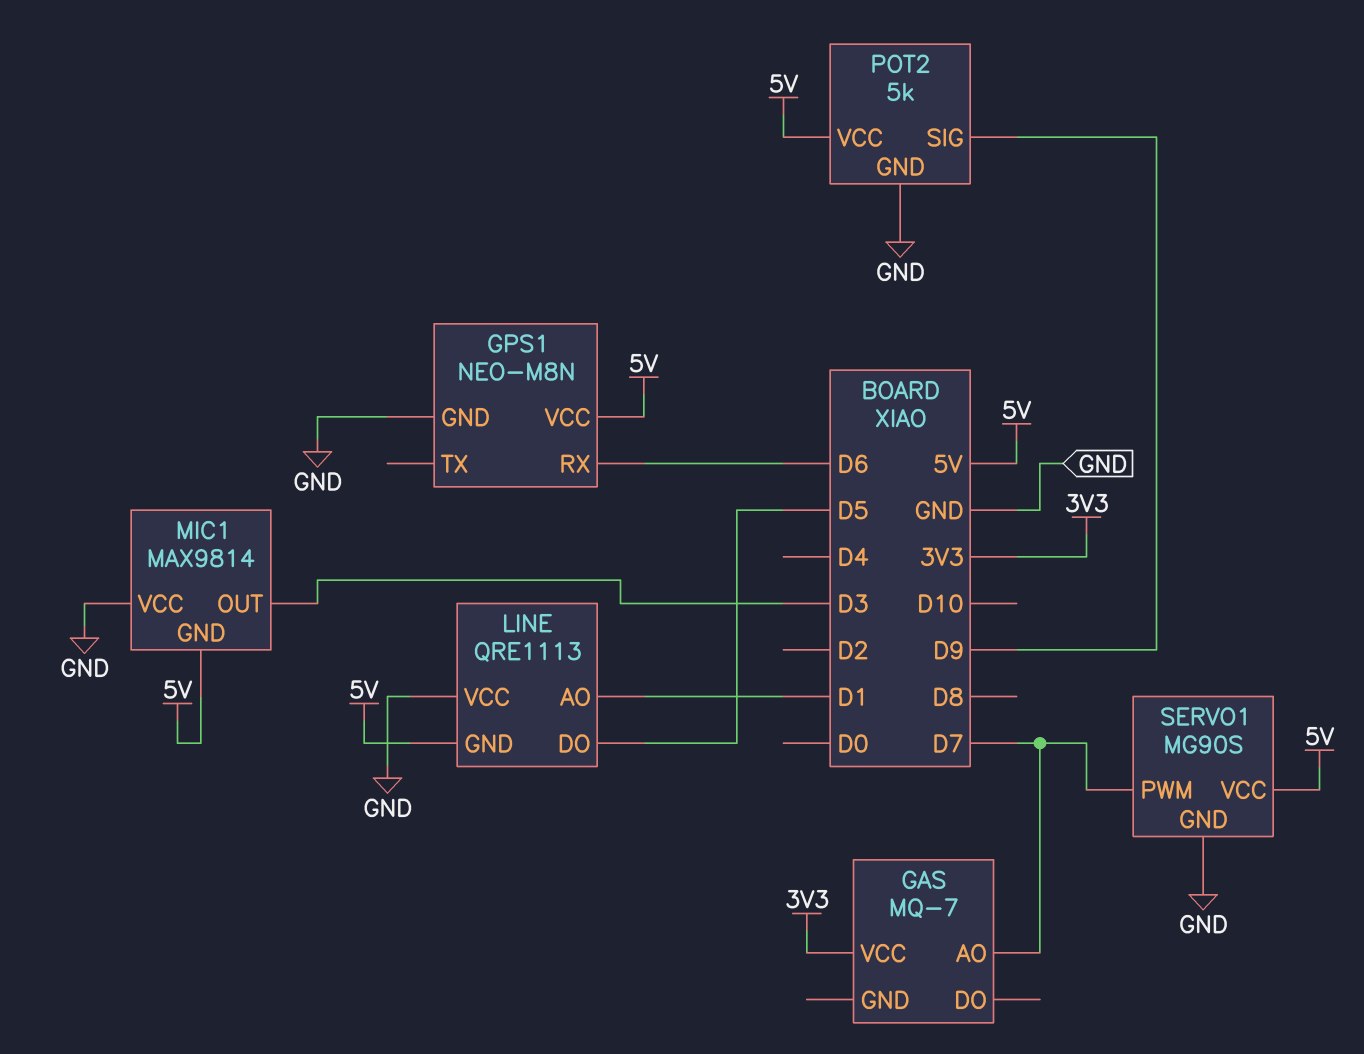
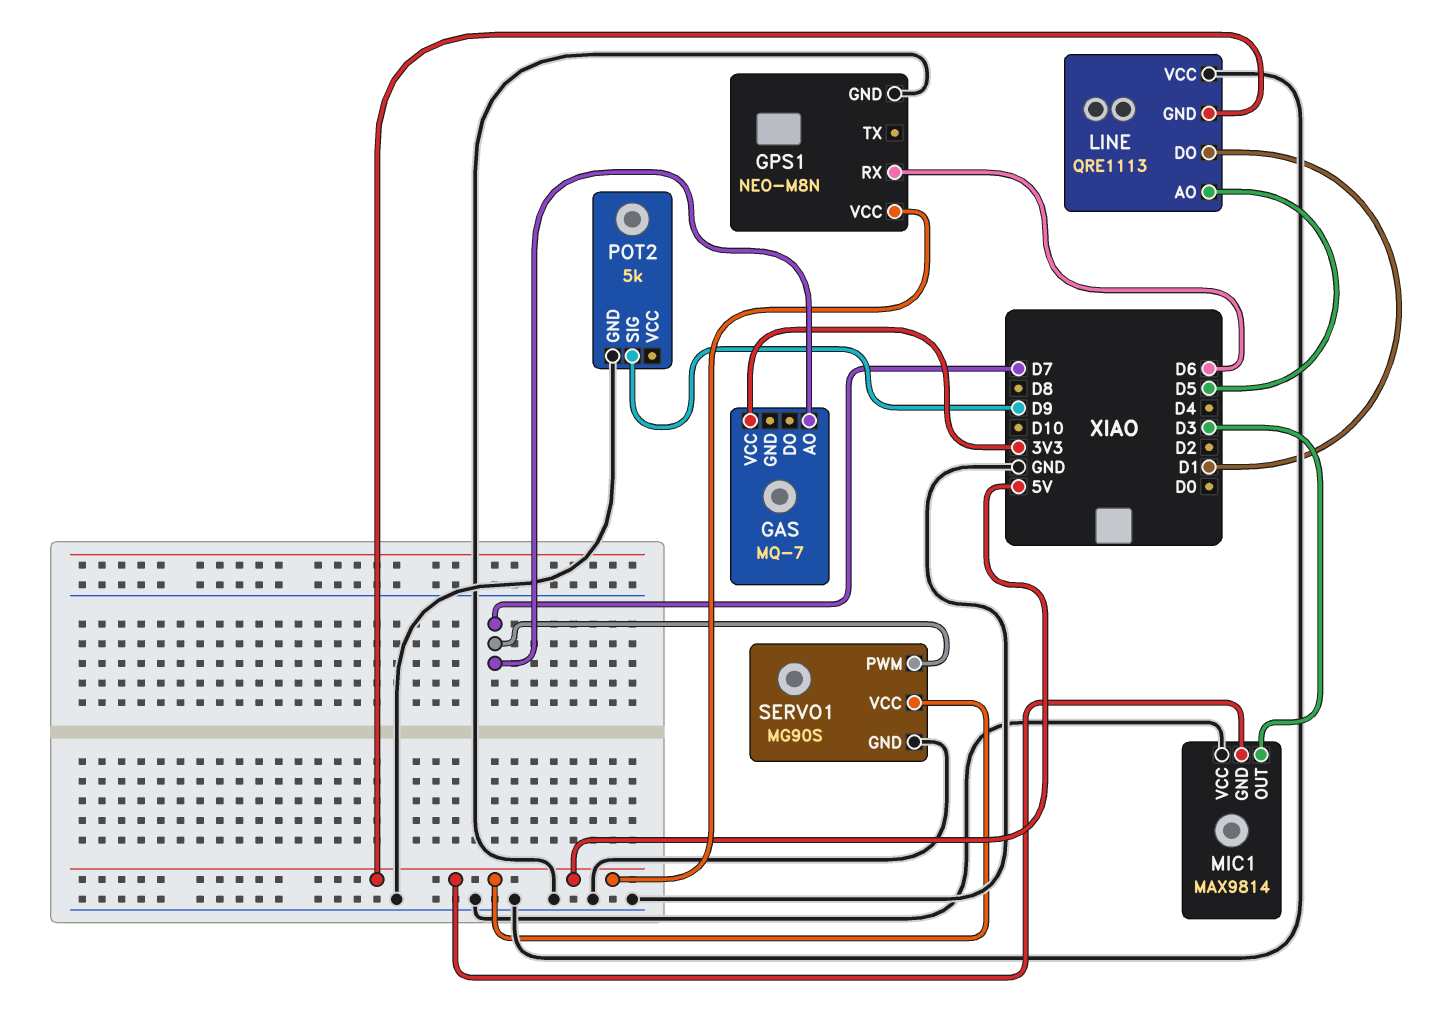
LINE pin AO: D1 -> D5
LINE pin DO: D5 -> D1
POT2 pin VCC: 5V -> none

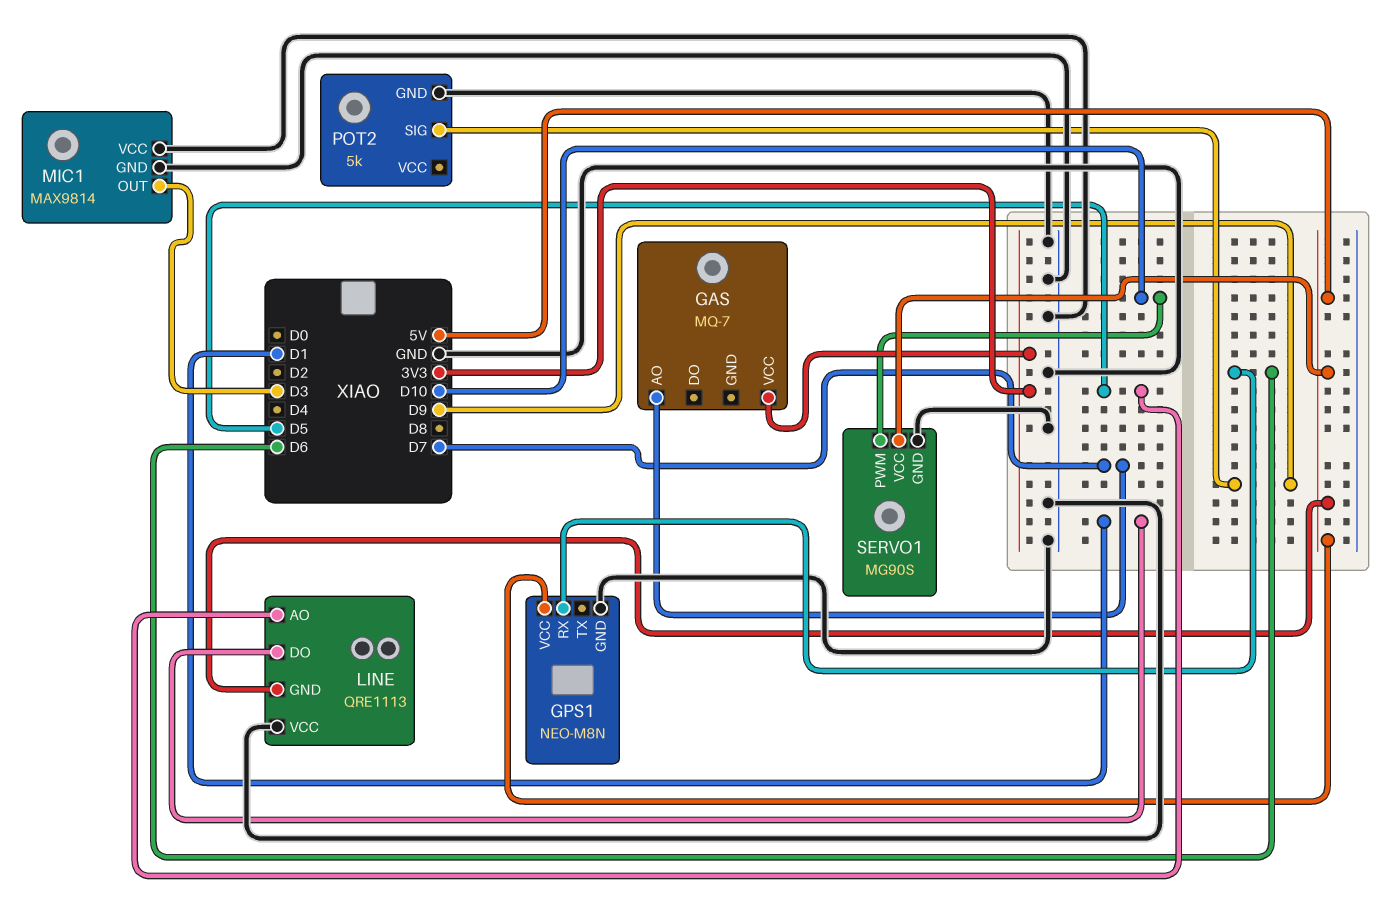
MIC1 pin GND: 5V -> GND
SERVO1 pin PWM: D7 -> D10

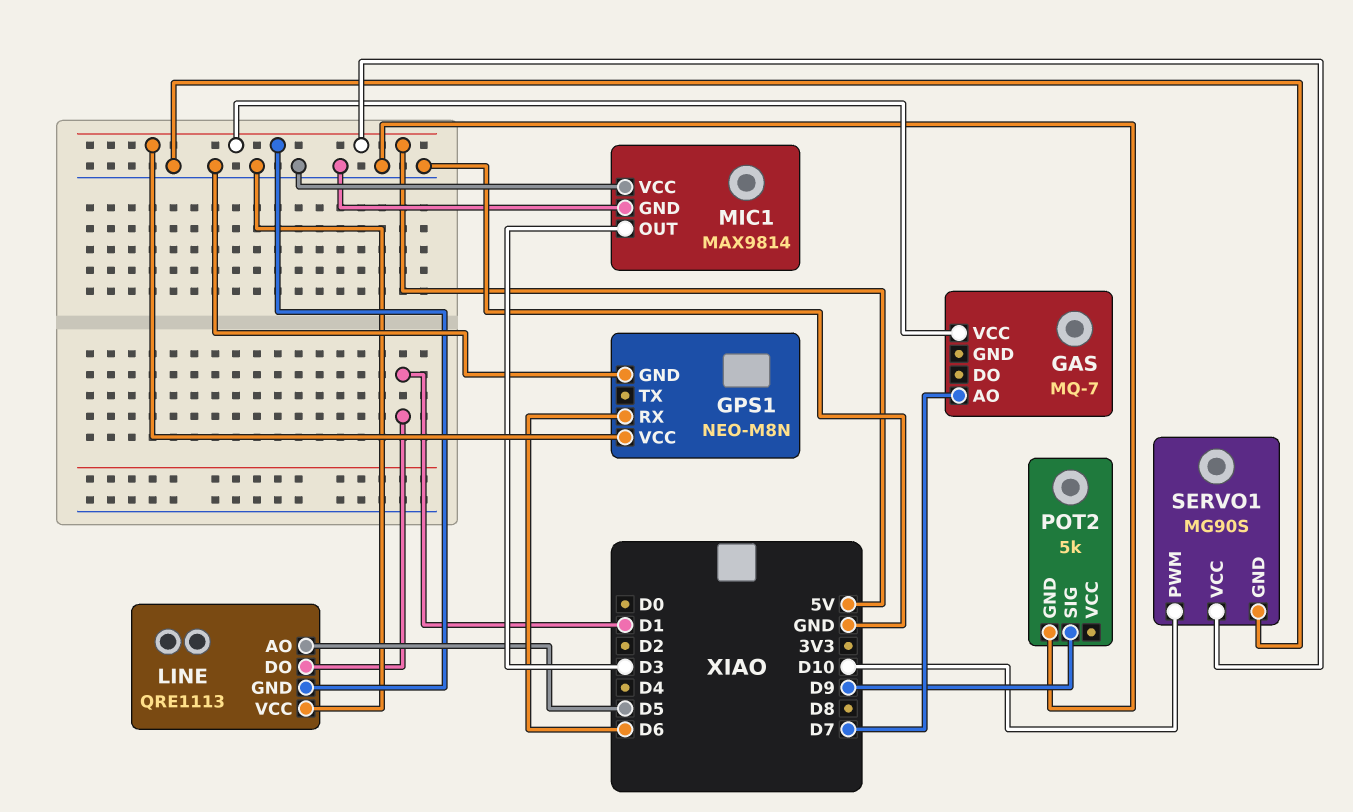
GAS pin VCC: 3V3 -> 5V

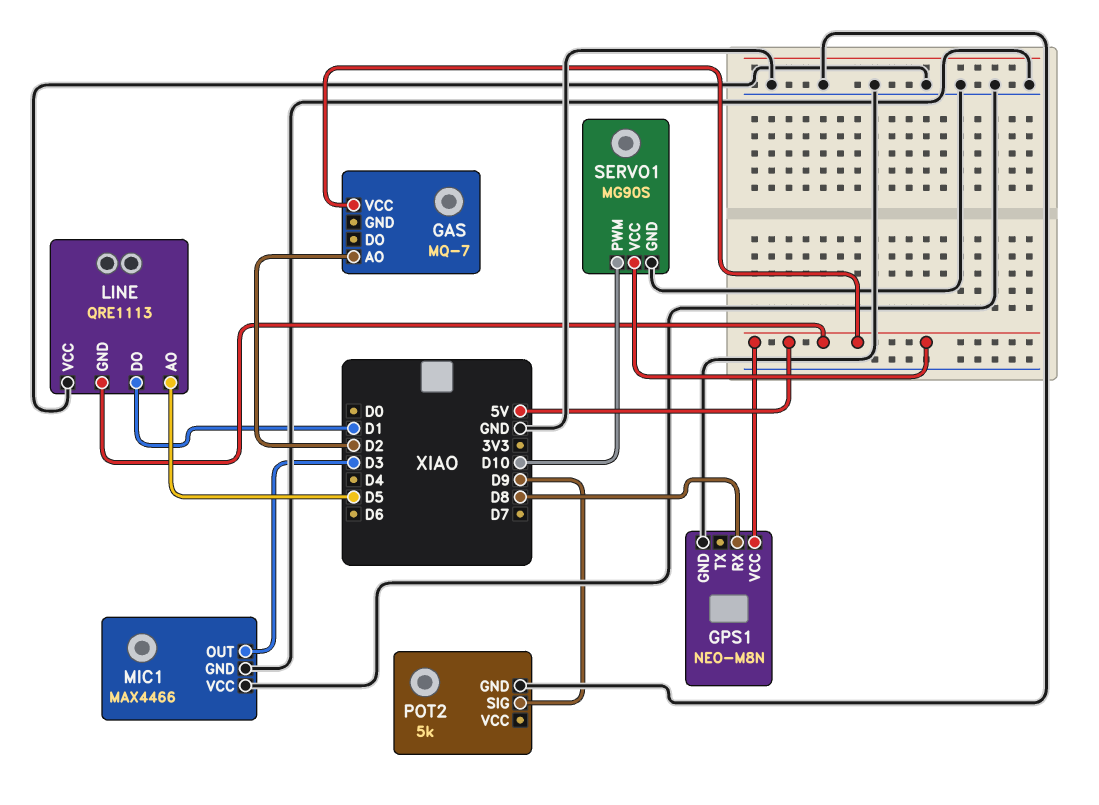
GAS pin AO: D7 -> D2
GPS1 pin RX: D6 -> D8
MIC1: MAX9814 -> MAX4466

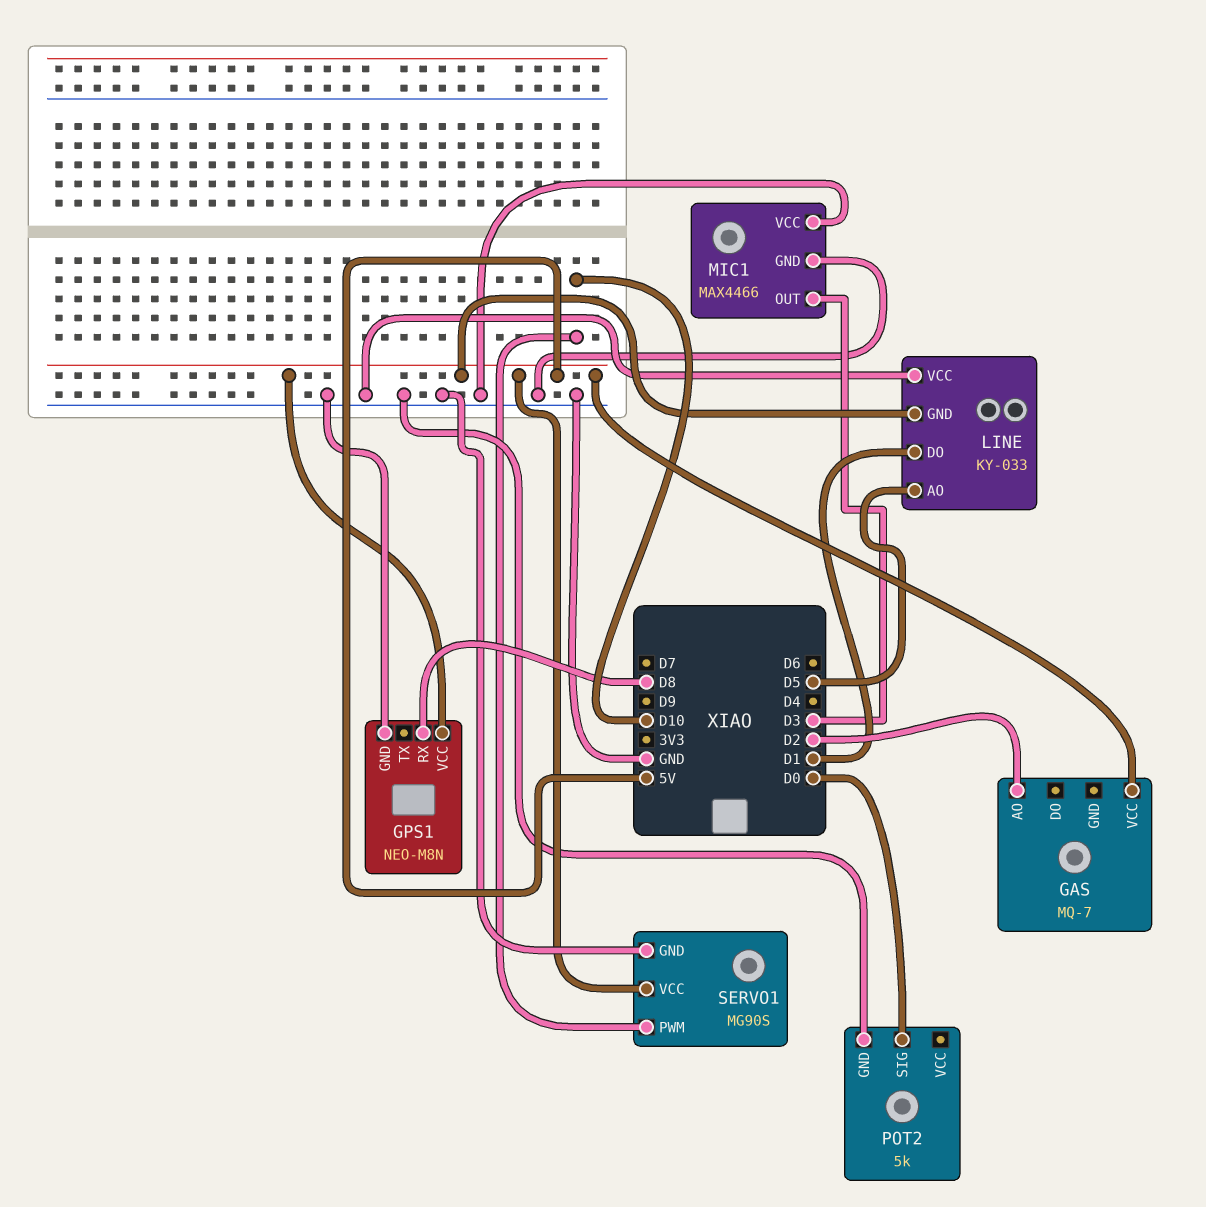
LINE: QRE1113 -> KY-033
POT2 pin SIG: D9 -> D0

